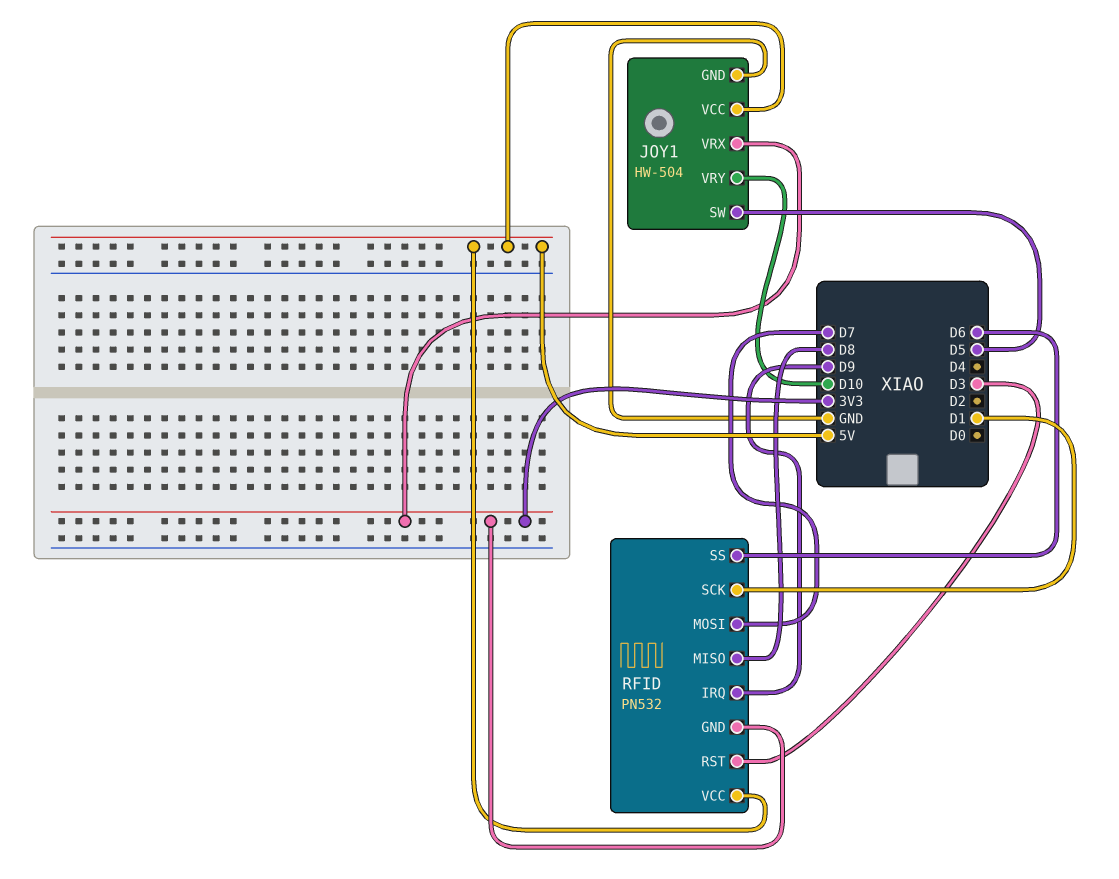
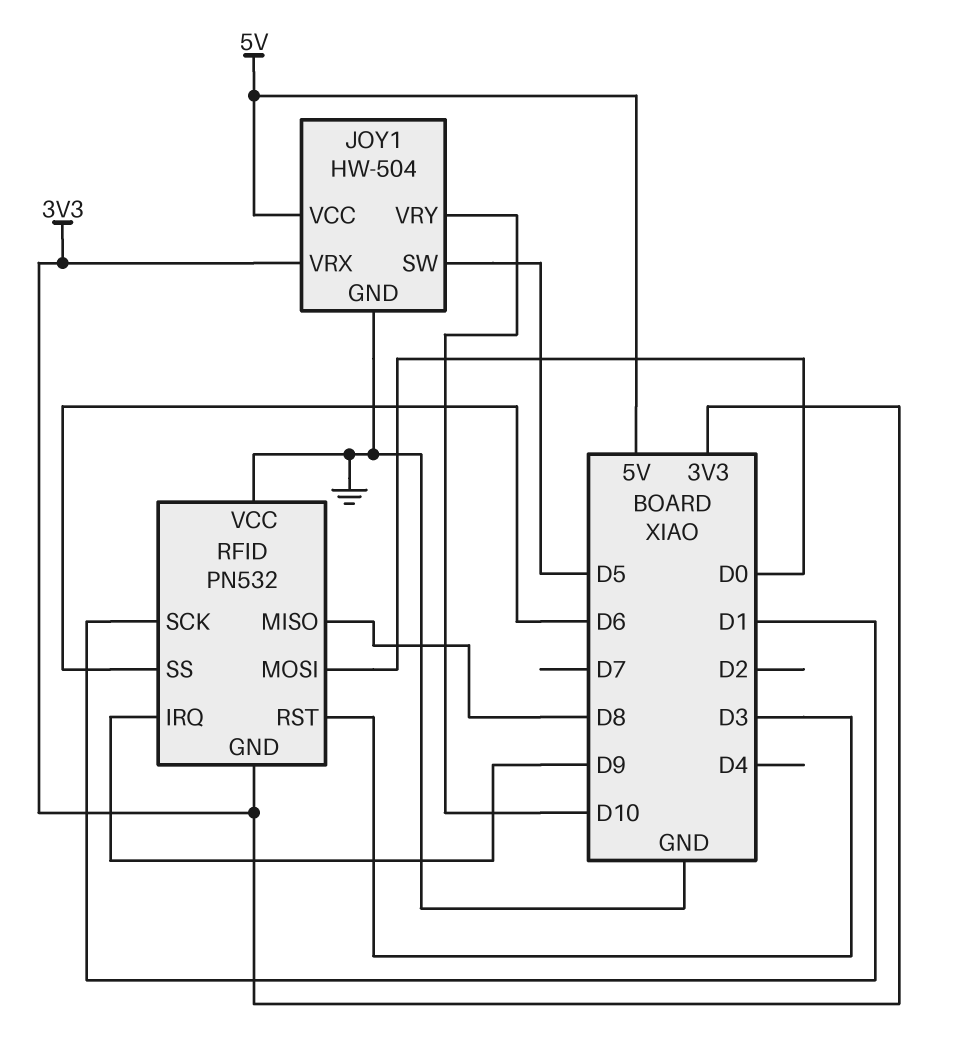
RFID pin MOSI: D7 -> D0
RFID pin VCC: 5V -> GND

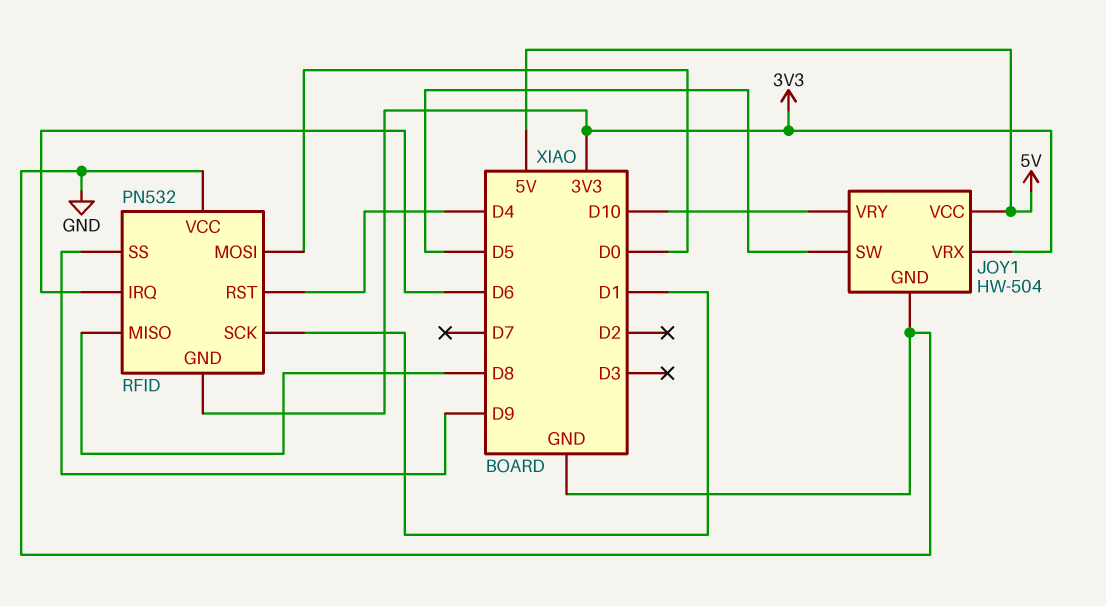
RFID pin IRQ: D9 -> D6
RFID pin RST: D3 -> D4
RFID pin SS: D6 -> D9

